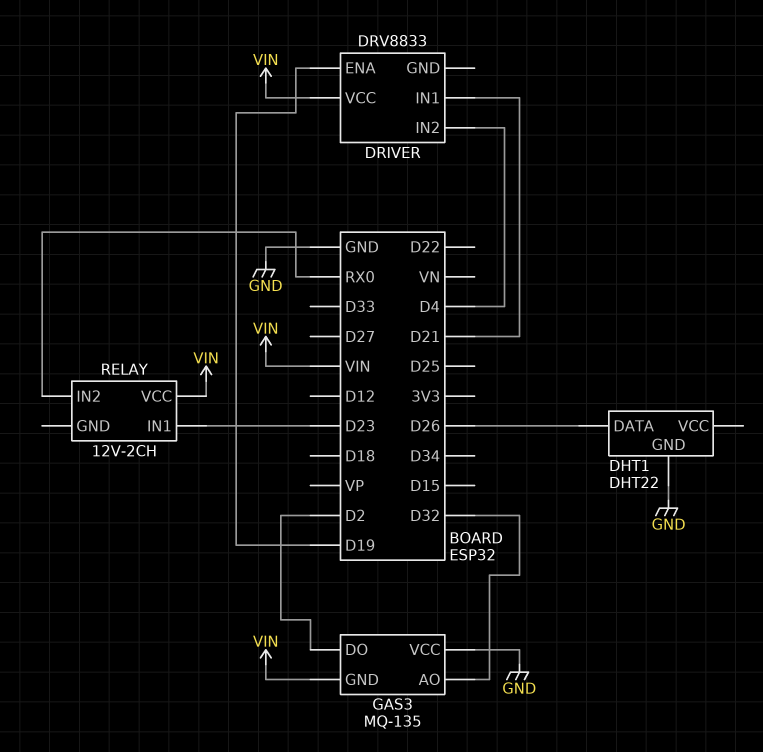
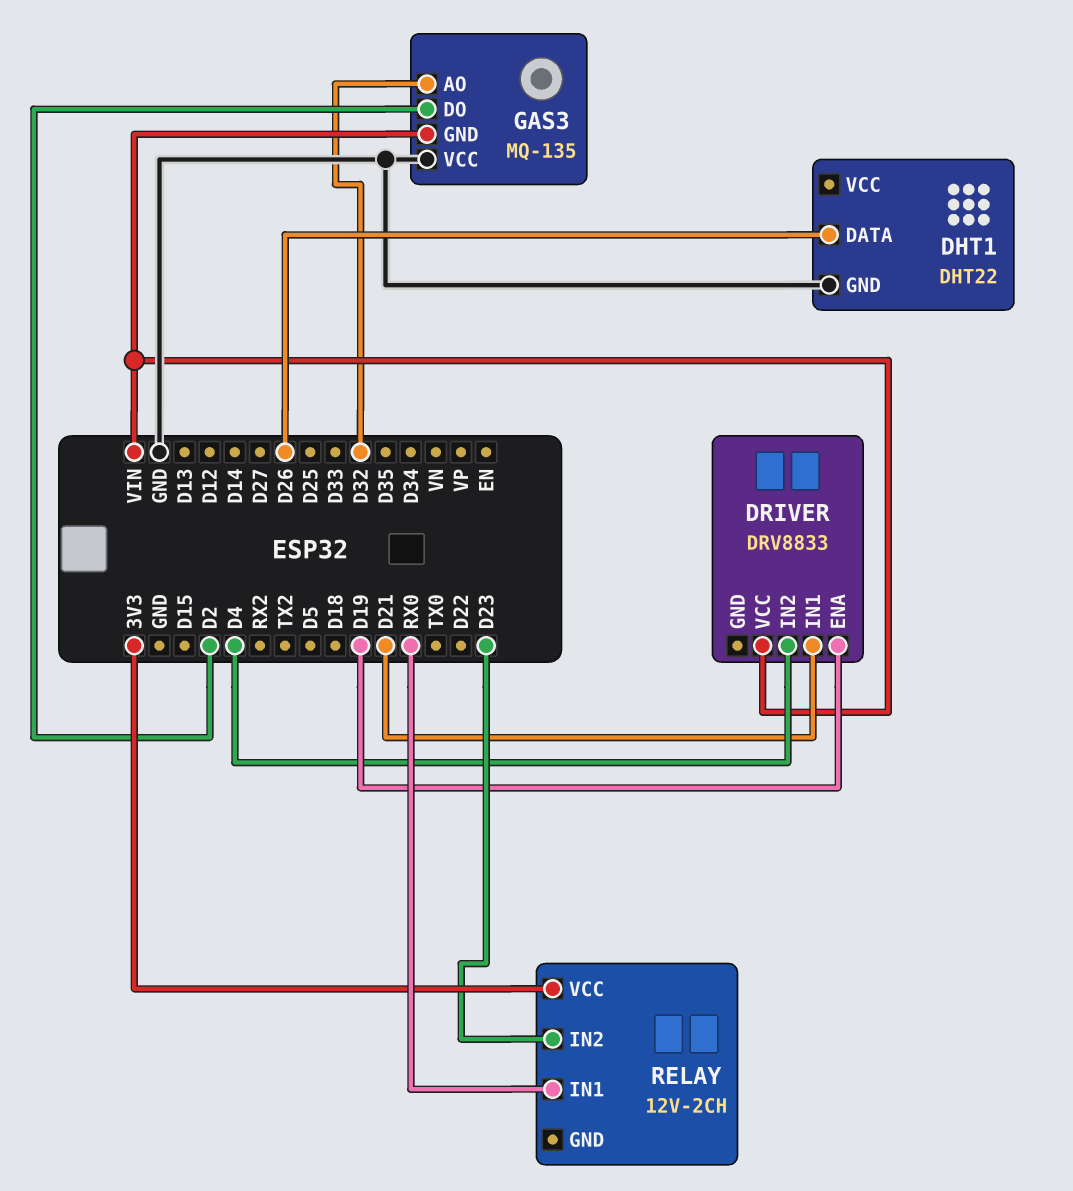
RELAY pin IN1: D23 -> RX0
RELAY pin IN2: RX0 -> D23
RELAY pin VCC: VIN -> 3V3

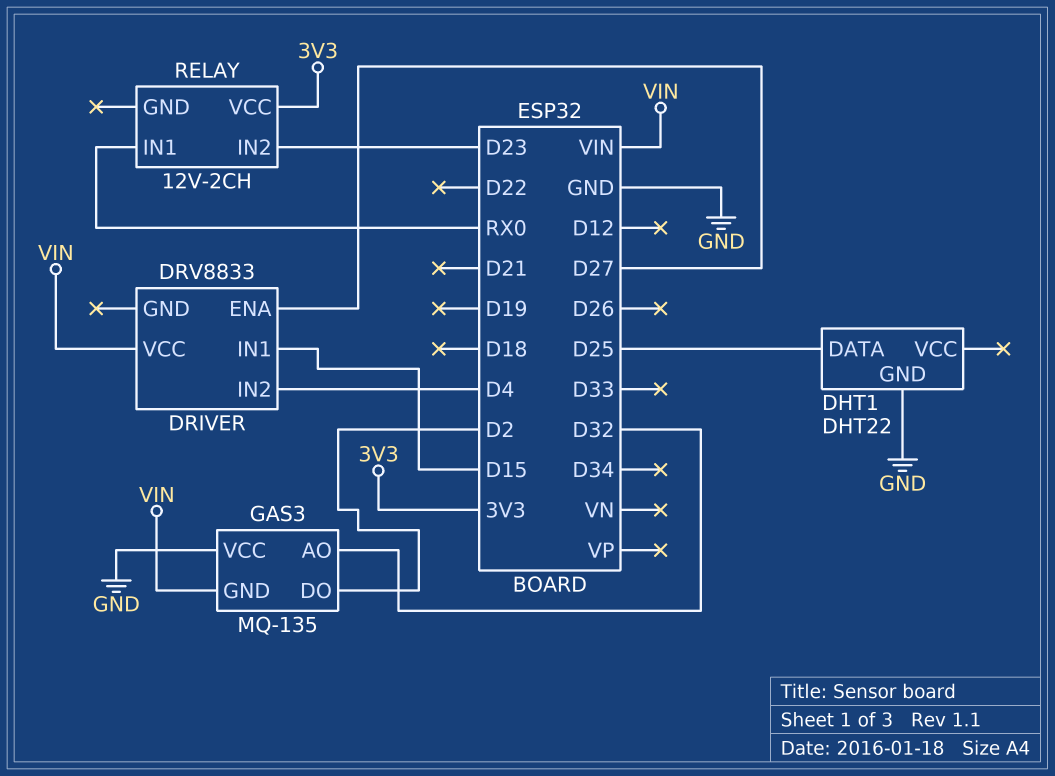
DHT1 pin DATA: D26 -> D25
DRIVER pin ENA: D19 -> D27
DRIVER pin IN1: D21 -> D15

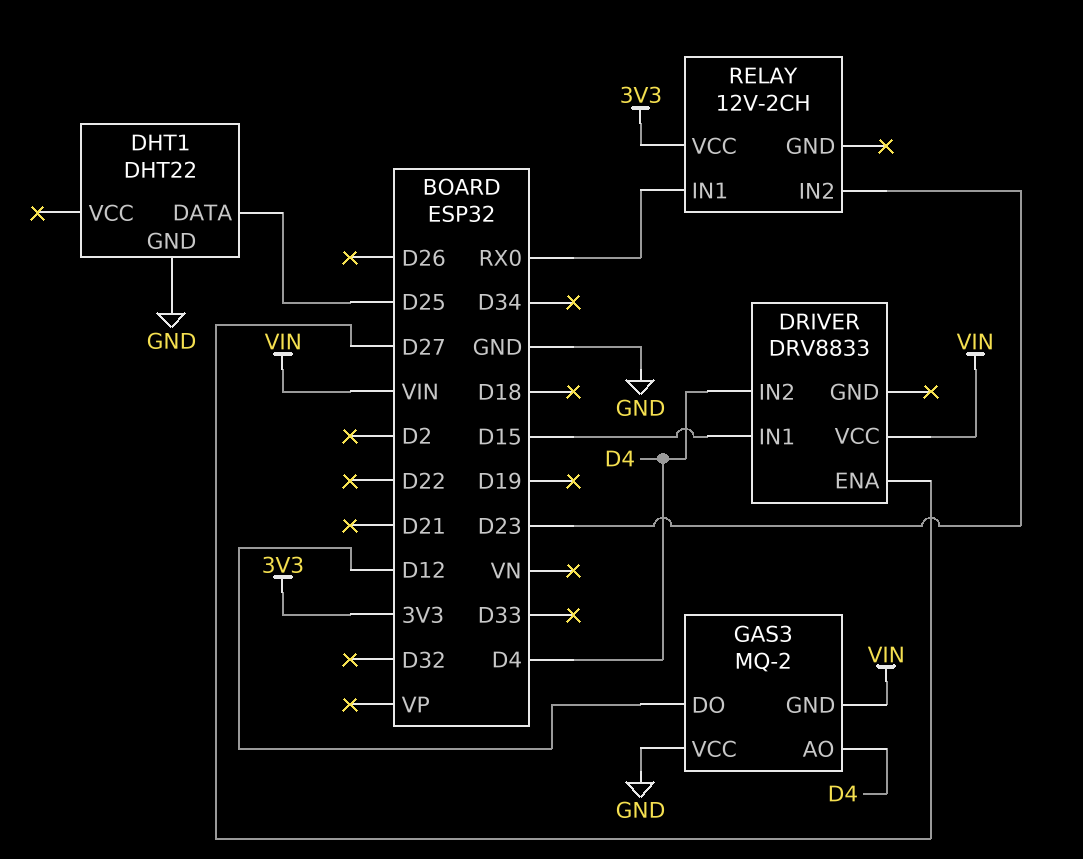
GAS3: MQ-135 -> MQ-2
GAS3 pin AO: D32 -> D4
GAS3 pin DO: D2 -> D12

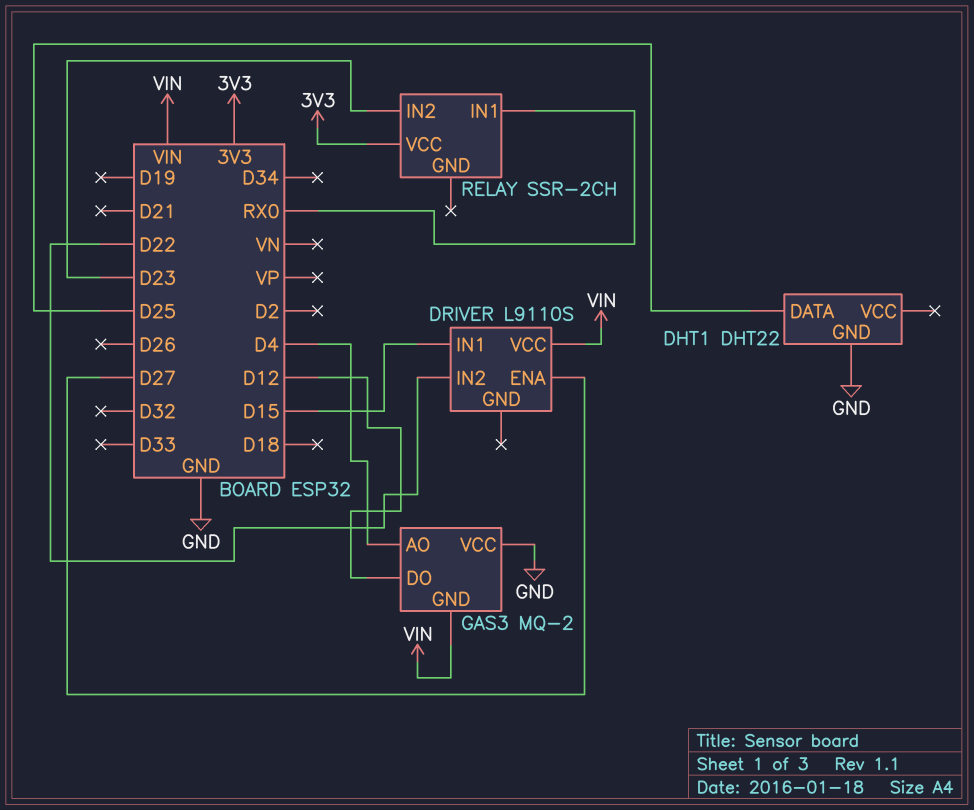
DRIVER: DRV8833 -> L9110S
DRIVER pin IN2: D4 -> D22
RELAY: 12V-2CH -> SSR-2CH

